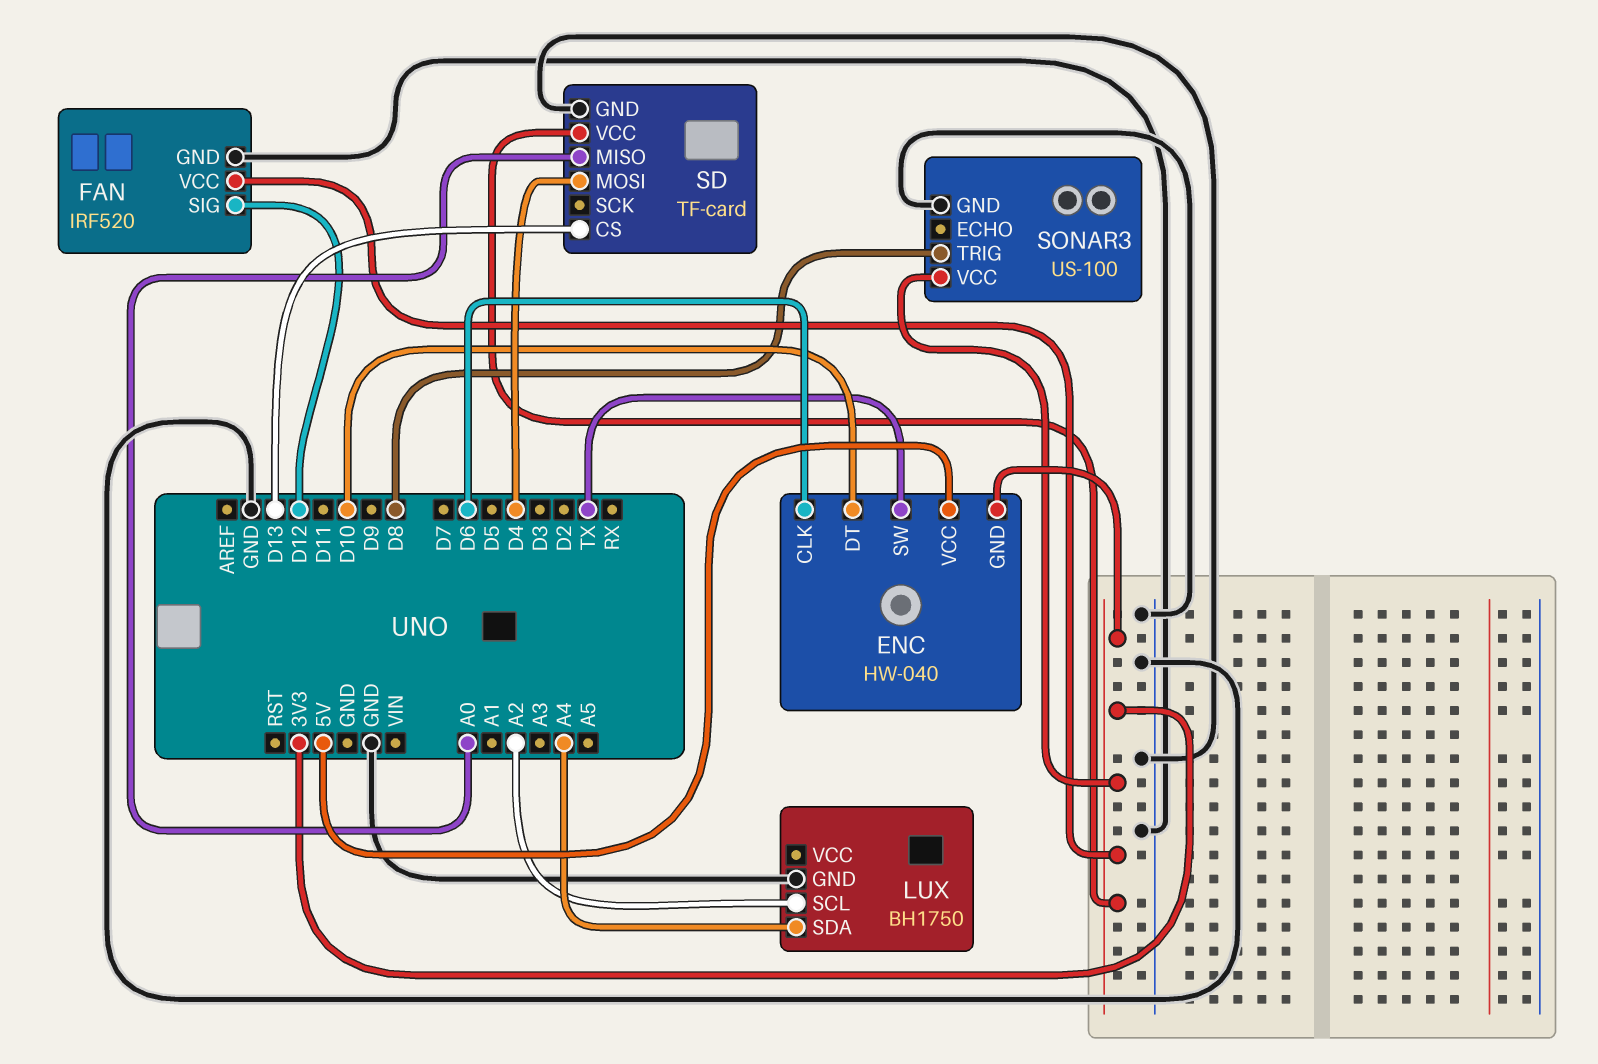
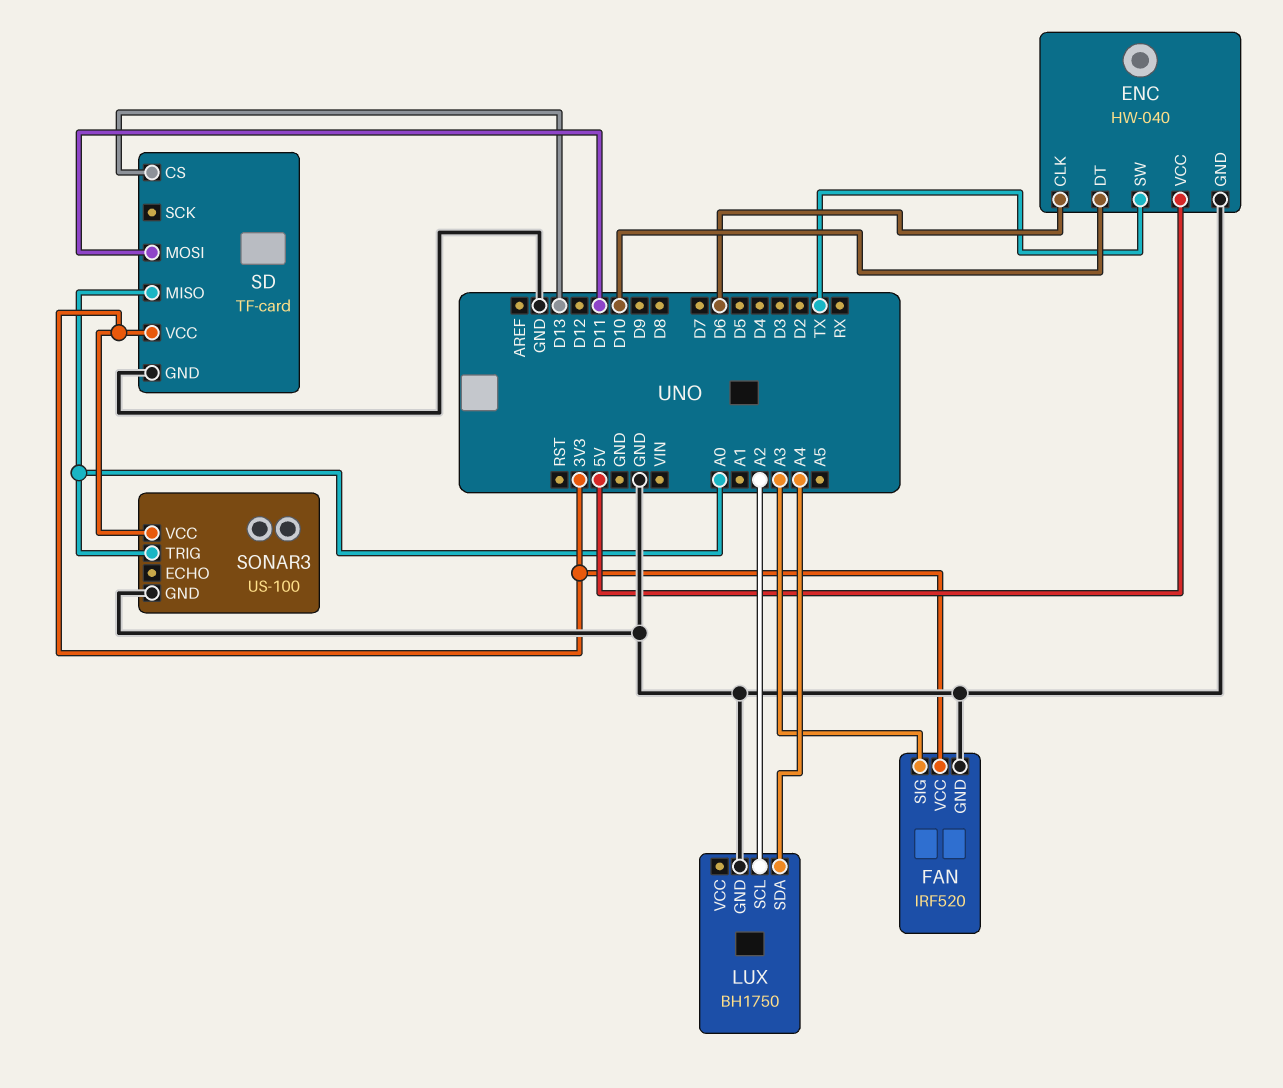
ENC pin GND: 3V3 -> GND
FAN pin SIG: D12 -> A3
SD pin MOSI: D4 -> D11
SONAR3 pin TRIG: D8 -> A0

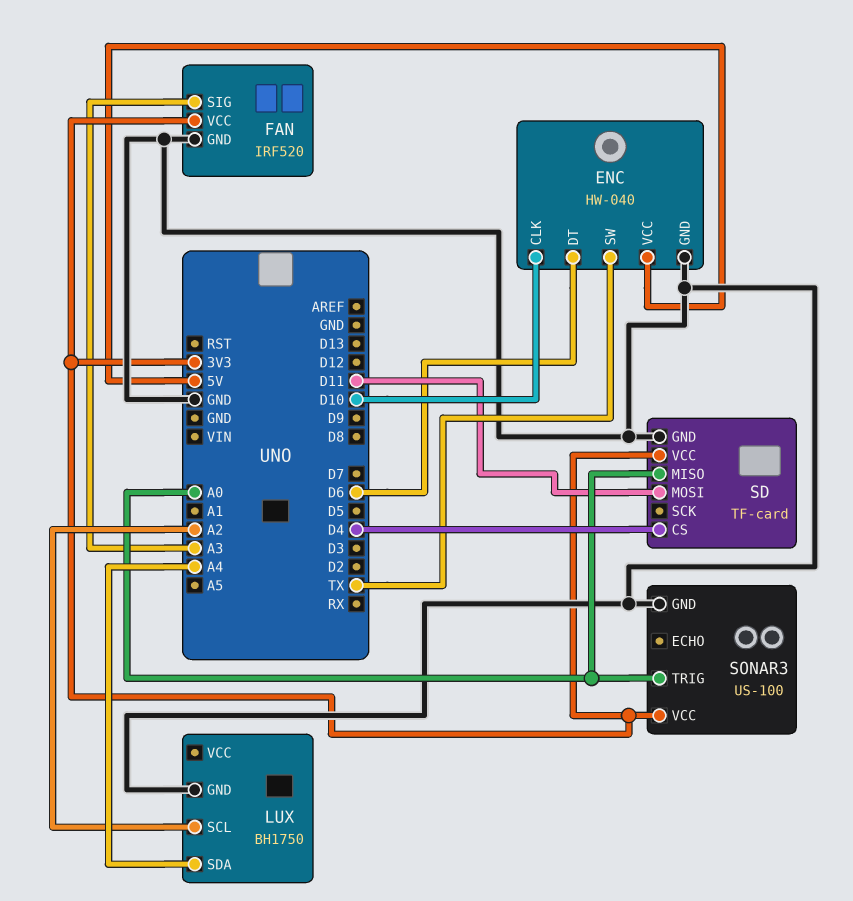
ENC pin CLK: D6 -> D10
ENC pin DT: D10 -> D6
SD pin CS: D13 -> D4

